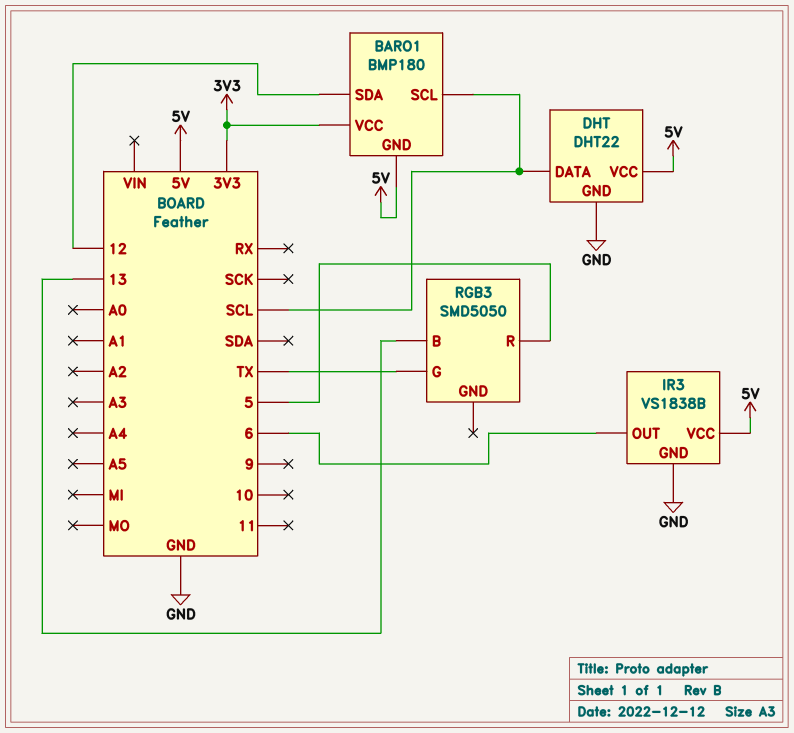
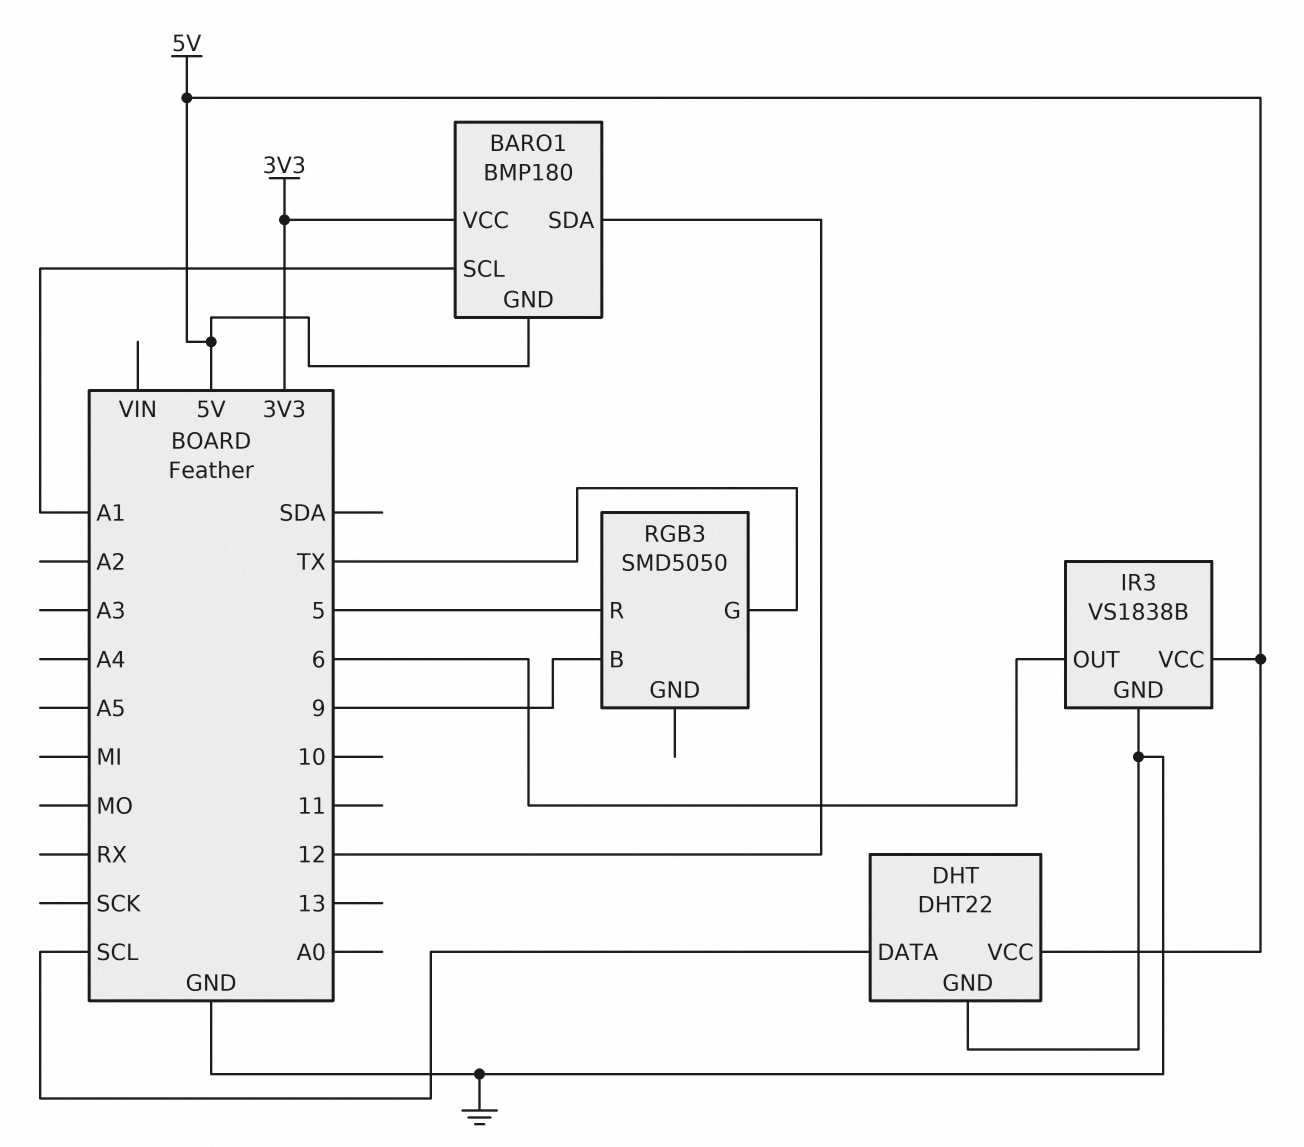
BARO1 pin SCL: SCL -> A1
RGB3 pin B: 13 -> 9

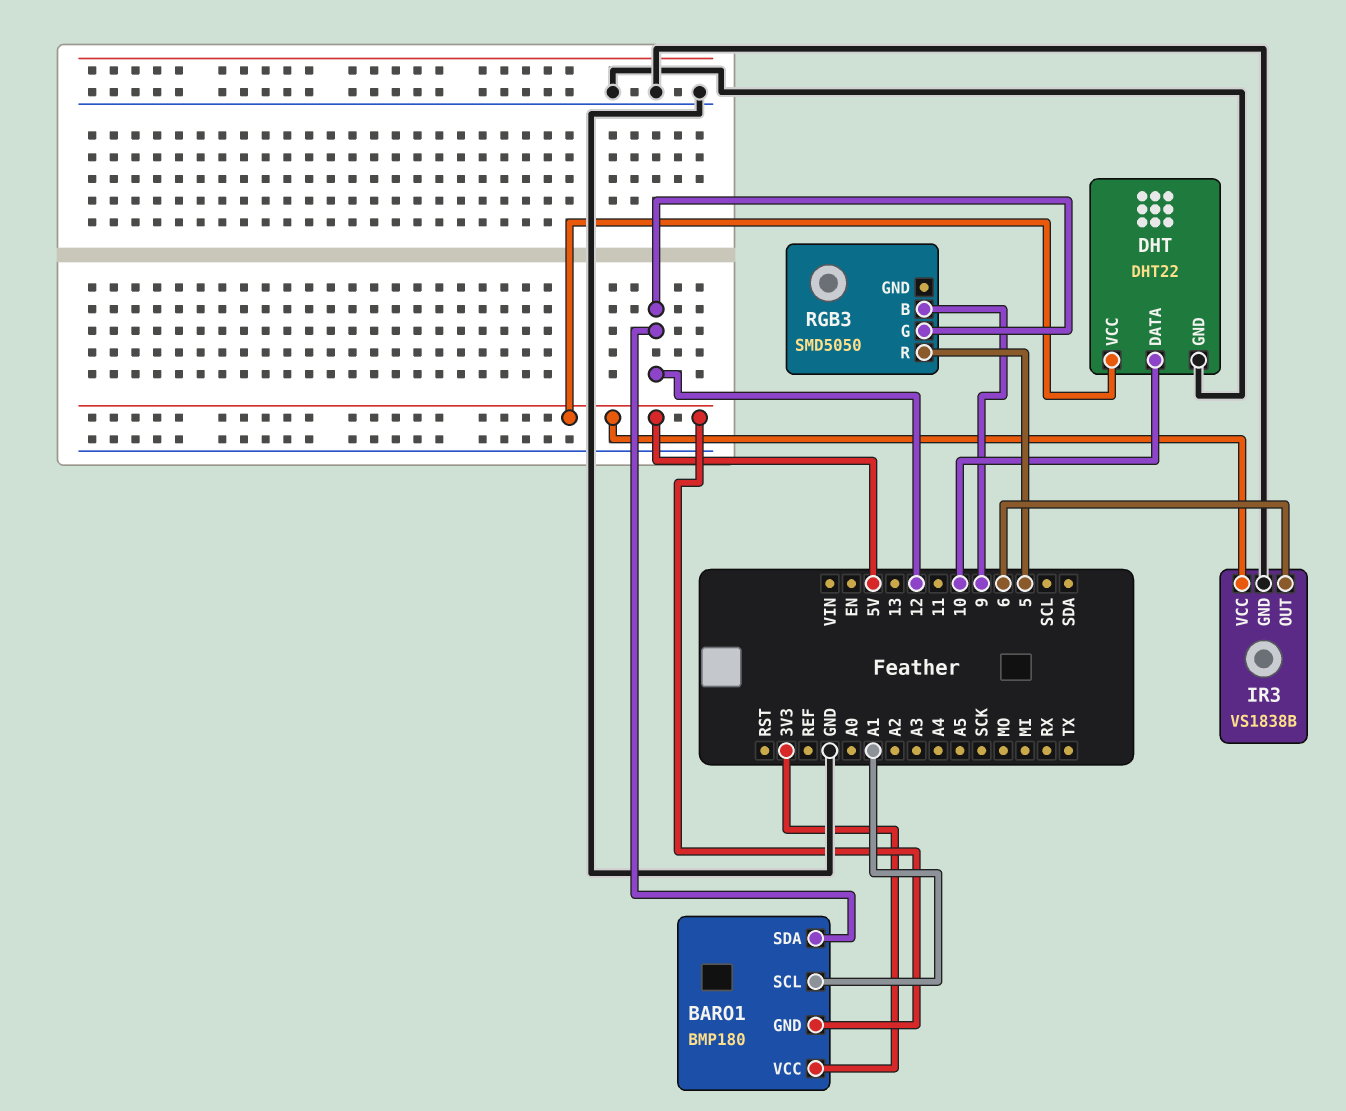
DHT pin DATA: SCL -> 10
RGB3 pin G: TX -> 12

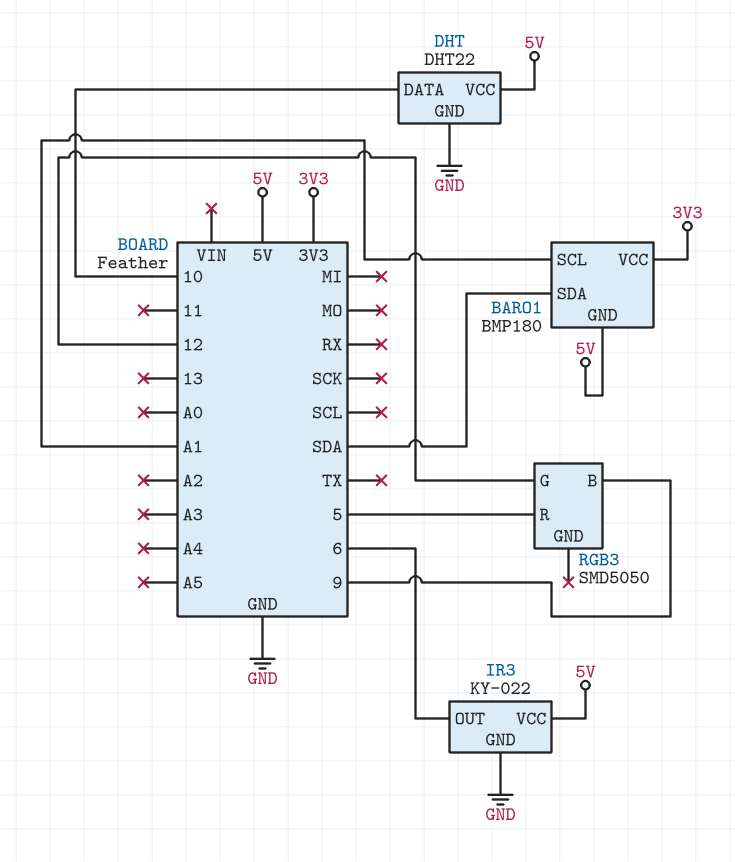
BARO1 pin SDA: 12 -> SDA
IR3: VS1838B -> KY-022

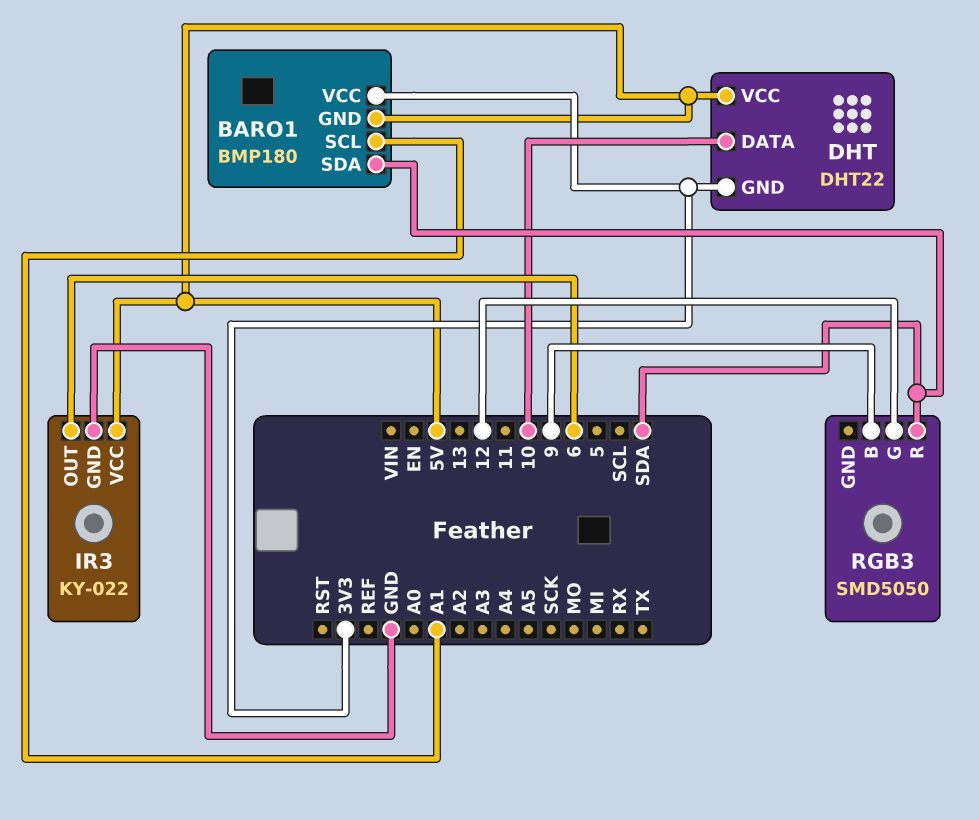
DHT pin GND: GND -> 3V3
RGB3 pin R: 5 -> SDA

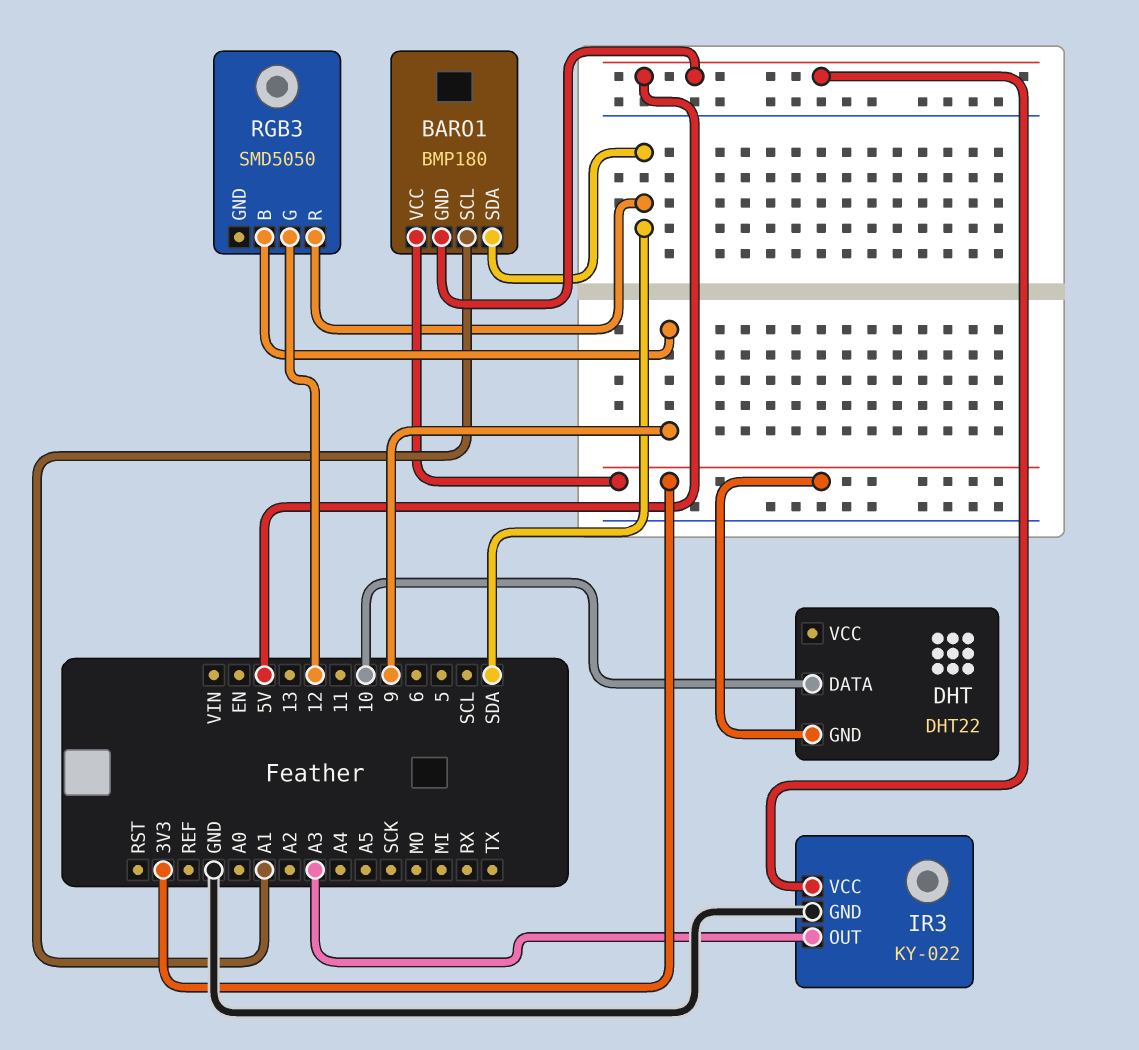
DHT pin VCC: 5V -> none
IR3 pin OUT: 6 -> A3

